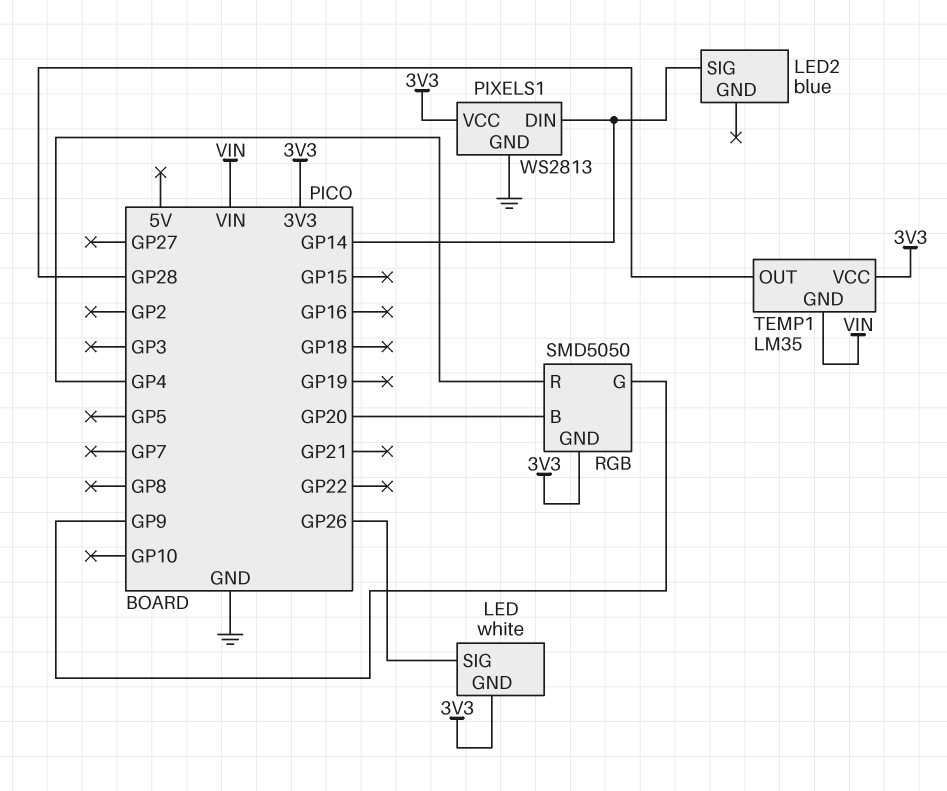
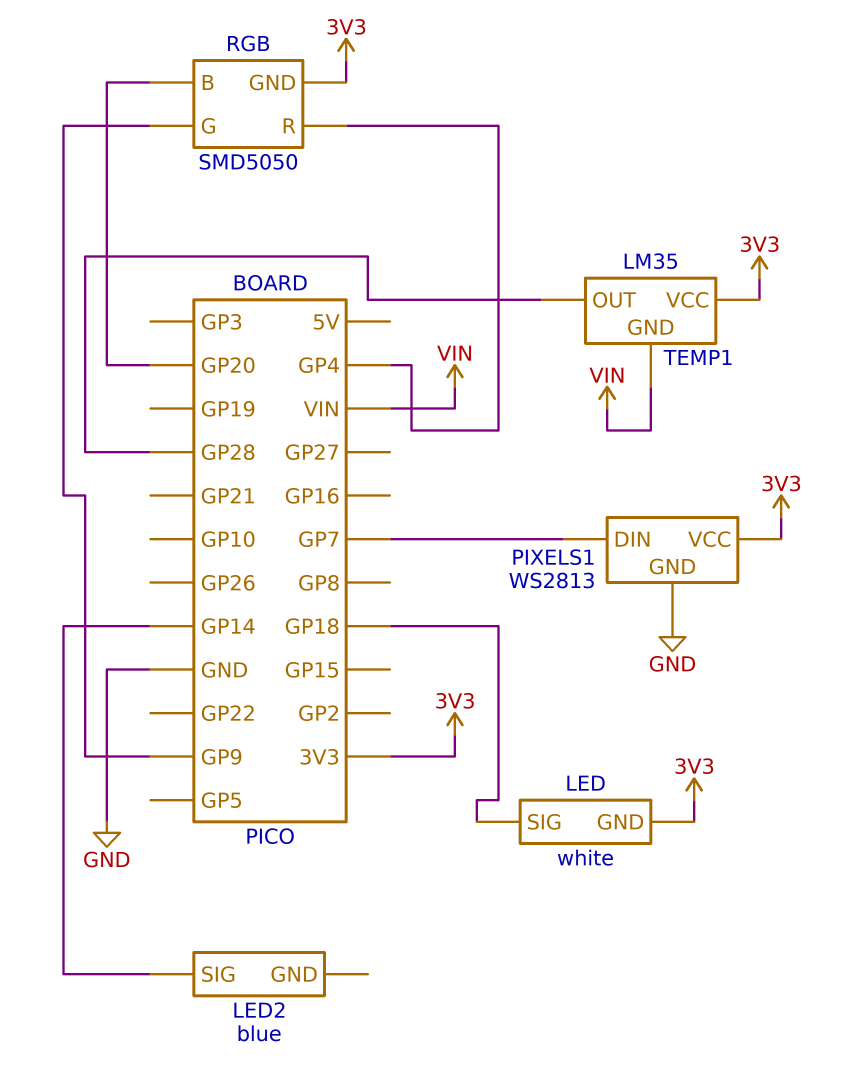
LED pin SIG: GP26 -> GP18
PIXELS1 pin DIN: GP14 -> GP7

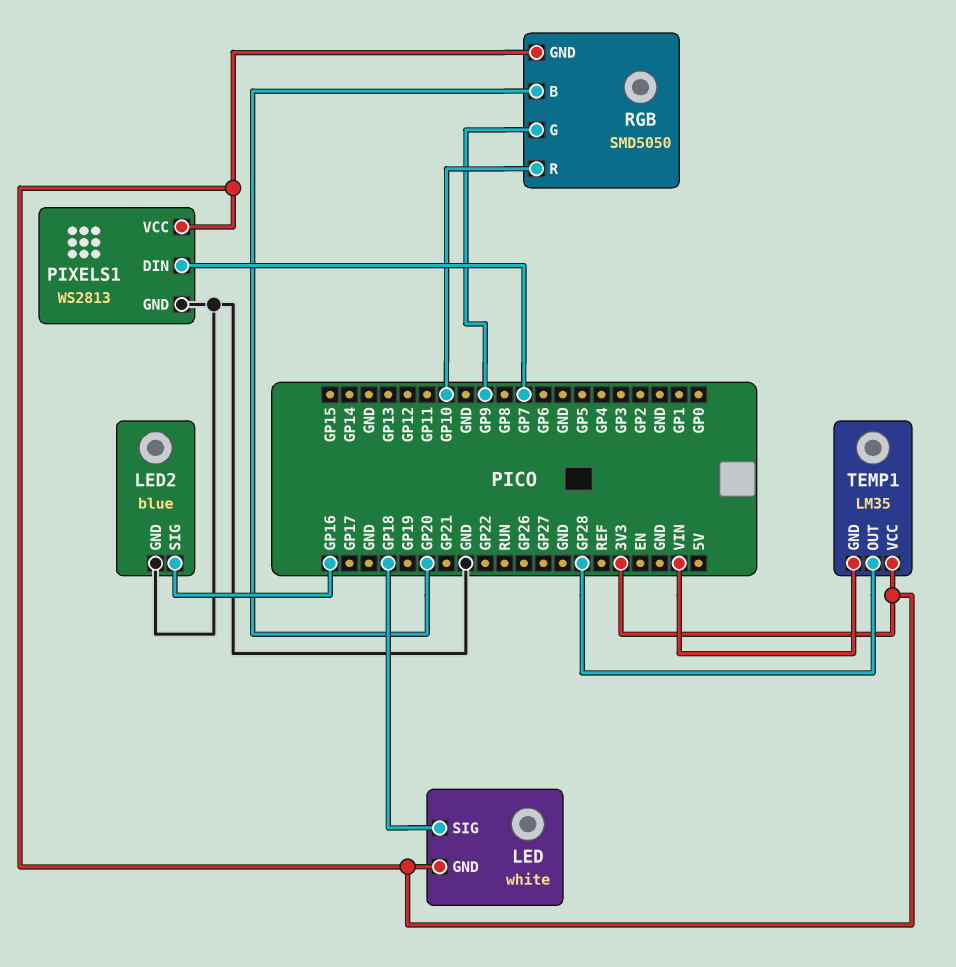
LED2 pin GND: none -> GND
LED2 pin SIG: GP14 -> GP16
RGB pin R: GP4 -> GP10

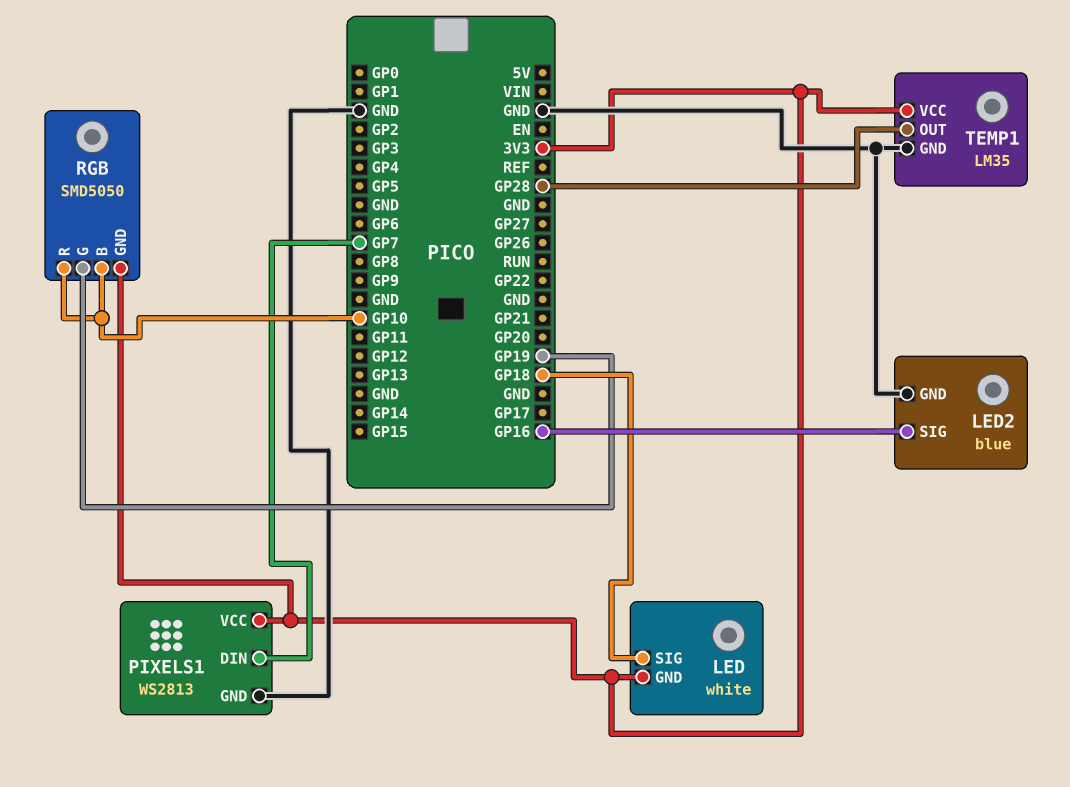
RGB pin B: GP20 -> GP10
RGB pin G: GP9 -> GP19
TEMP1 pin GND: VIN -> GND

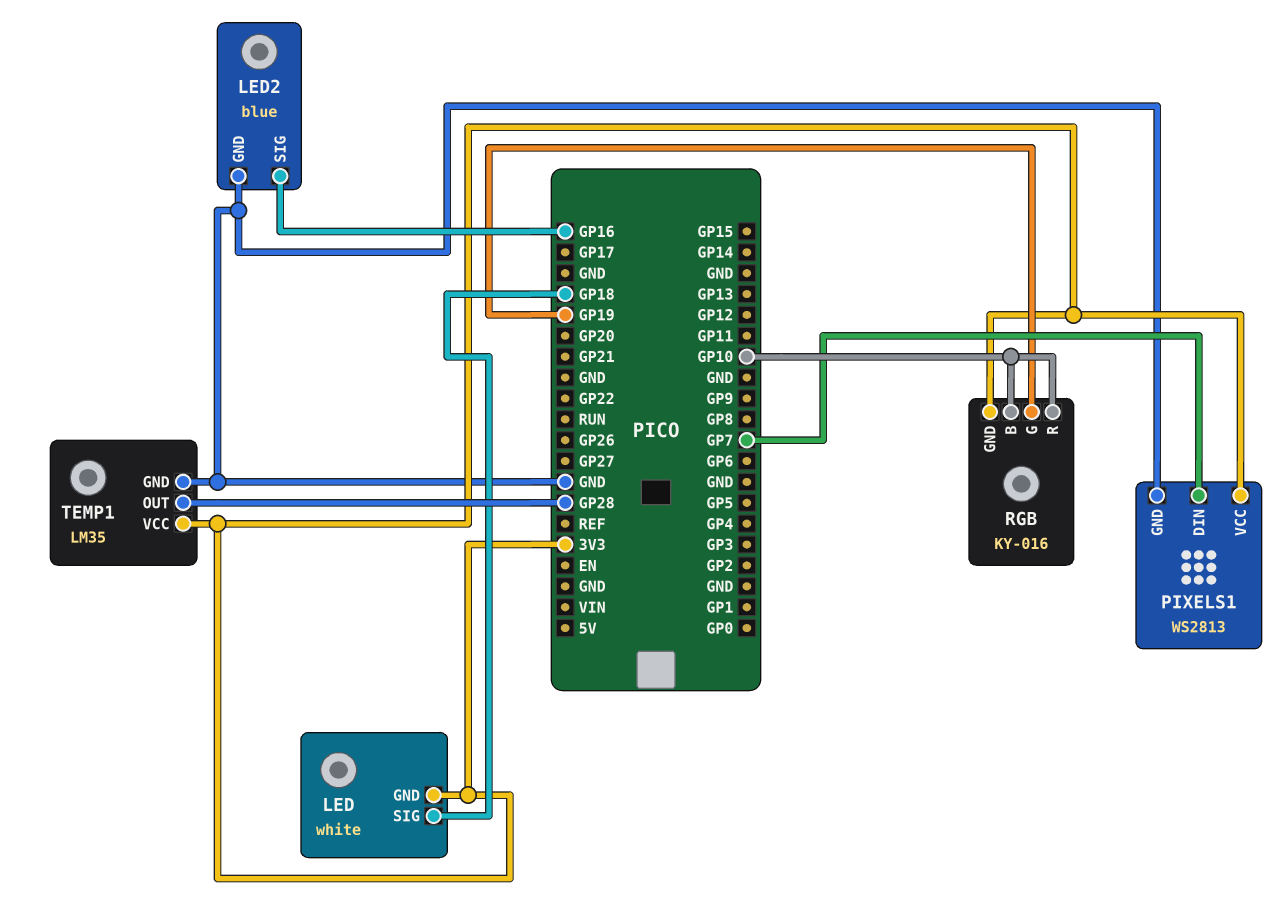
RGB: SMD5050 -> KY-016

